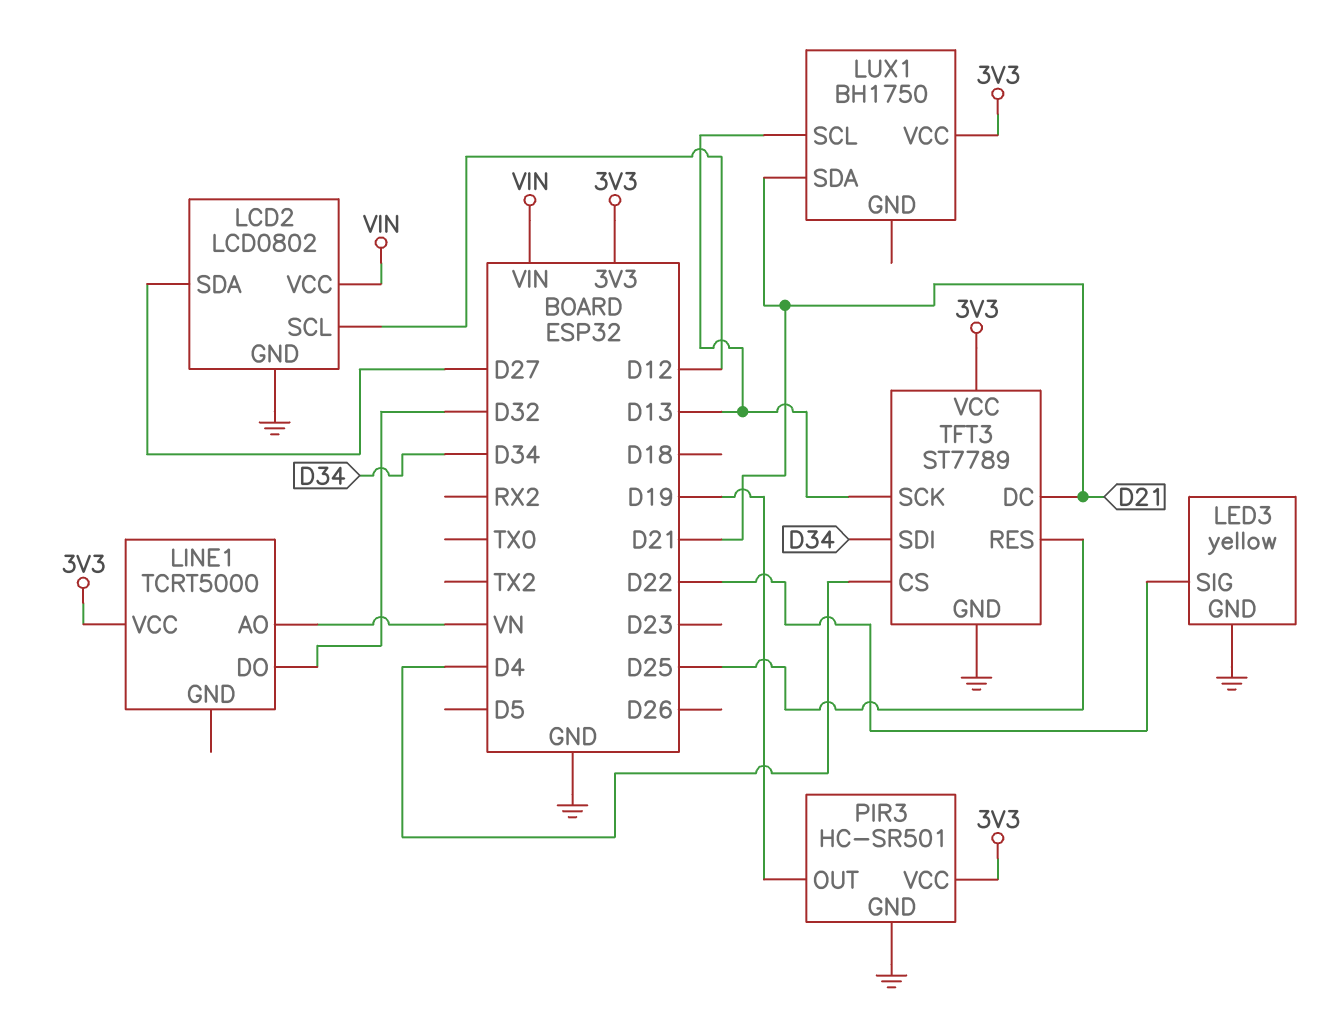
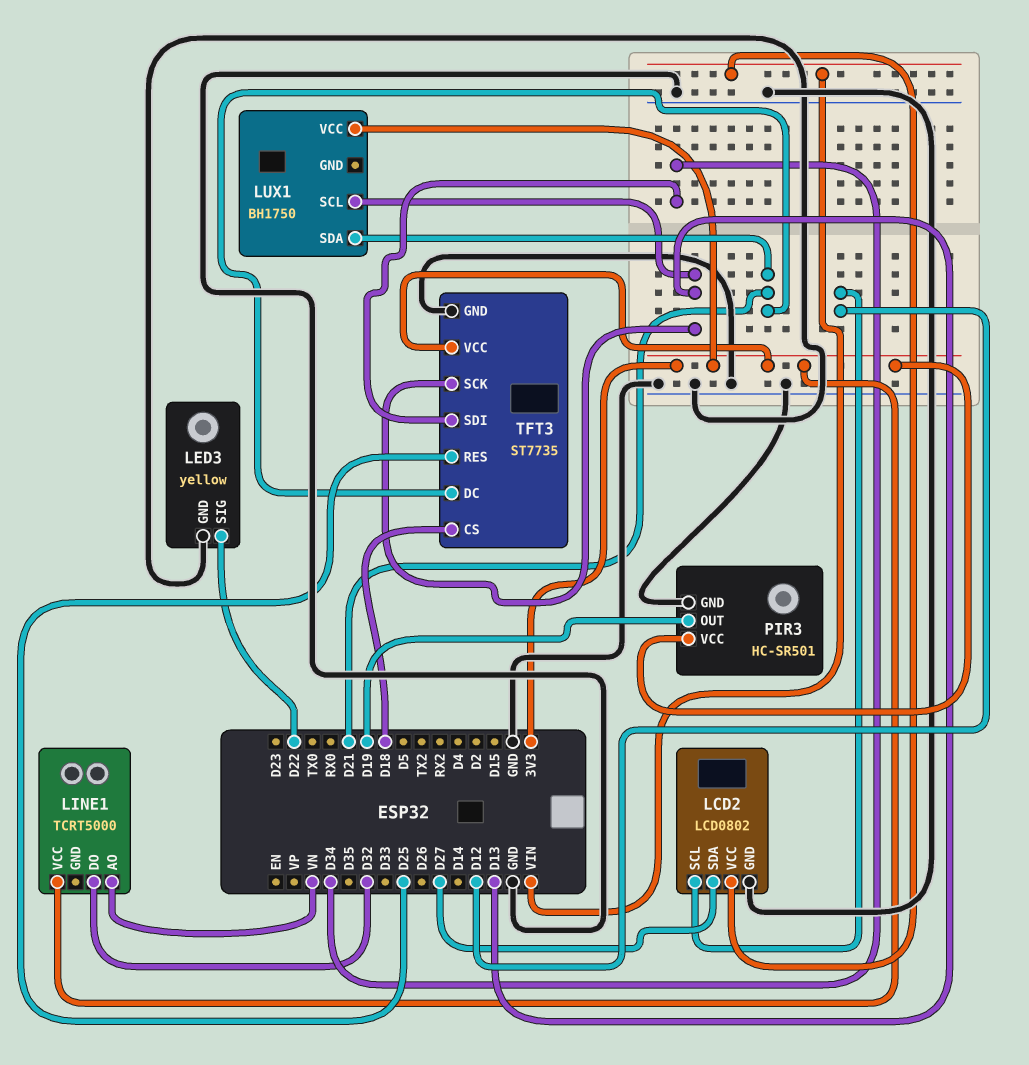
TFT3: ST7789 -> ST7735
TFT3 pin CS: D4 -> D18

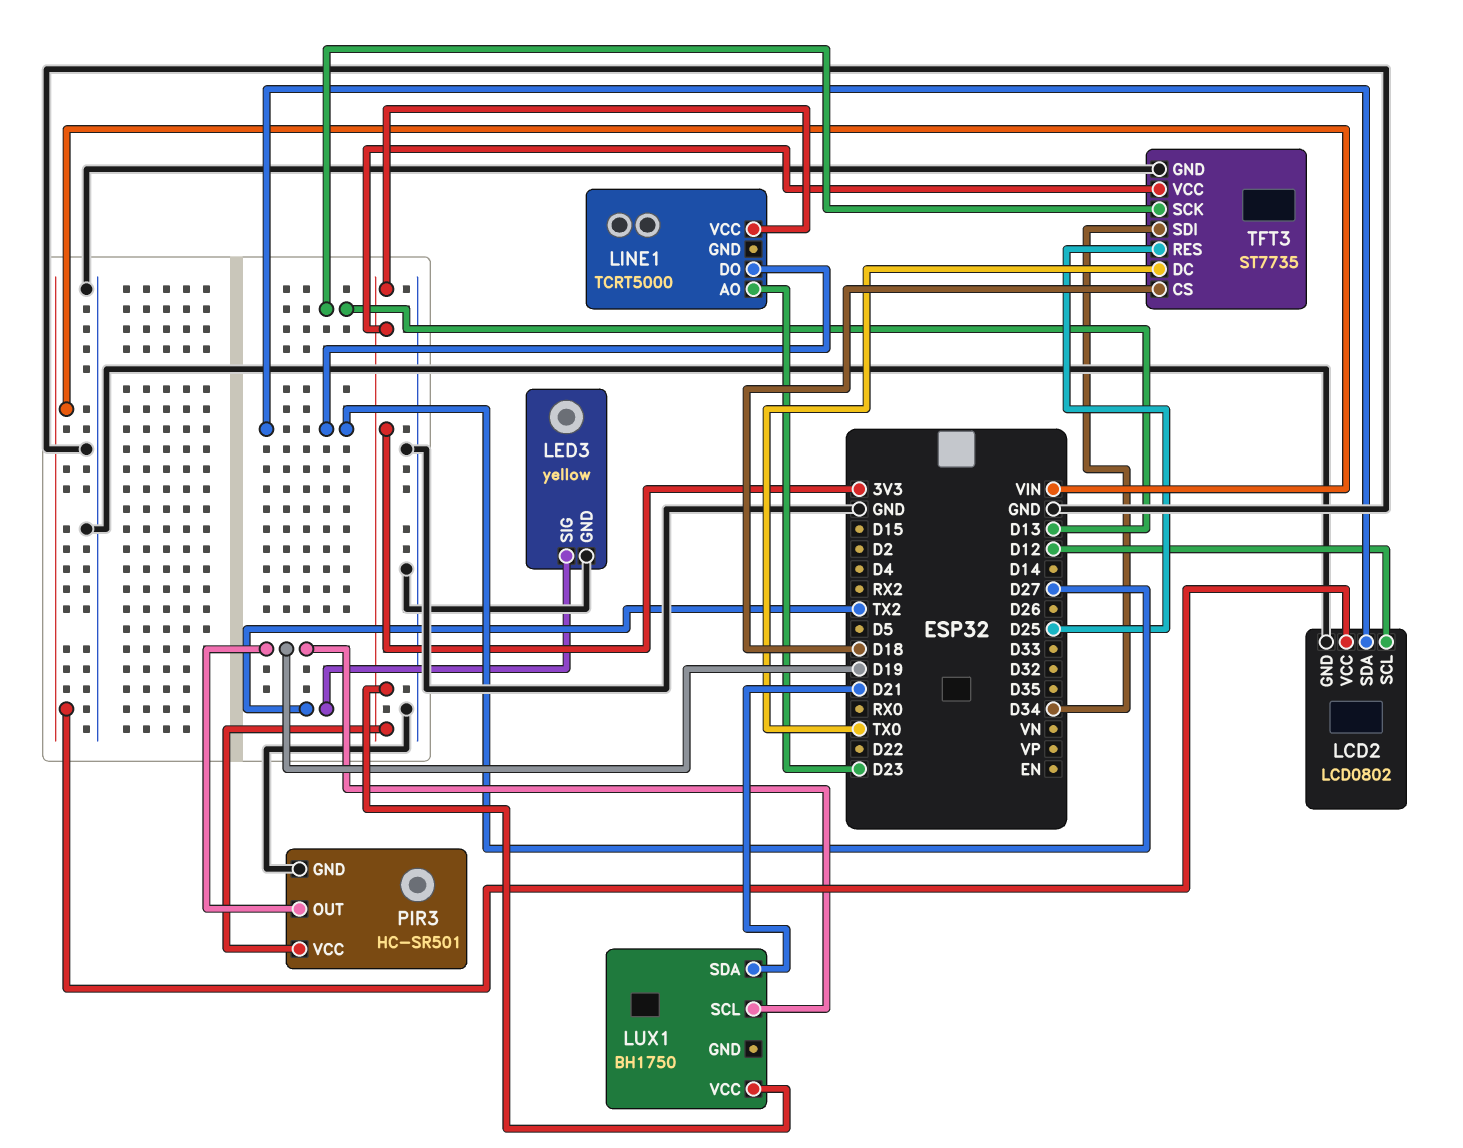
LED3 pin SIG: D22 -> TX2
LINE1 pin AO: VN -> D23
LINE1 pin DO: D32 -> D27
LUX1 pin SCL: D13 -> D19
TFT3 pin DC: D21 -> TX0

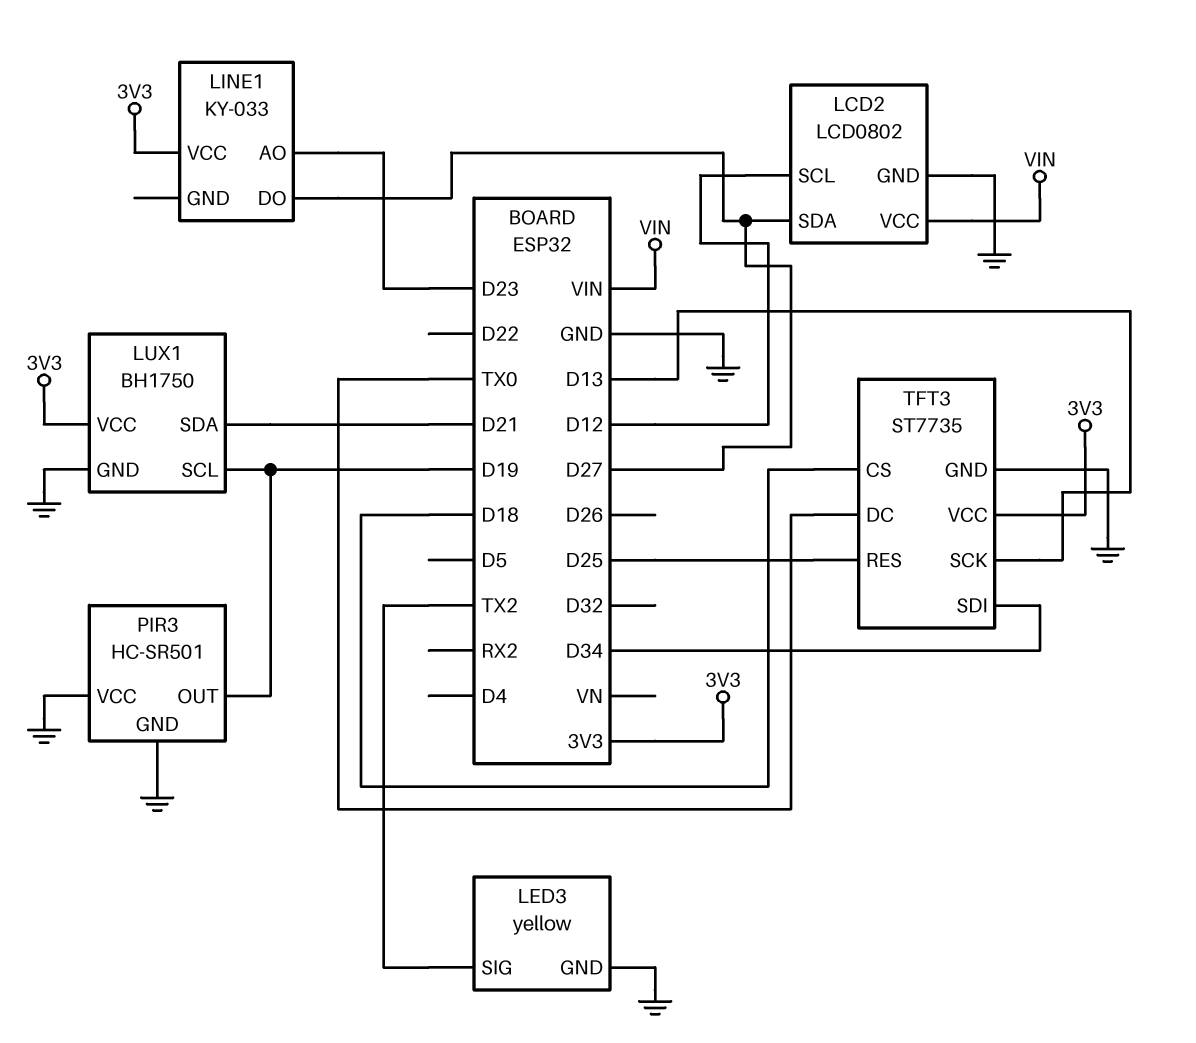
LINE1: TCRT5000 -> KY-033
LUX1 pin GND: none -> GND
PIR3 pin VCC: 3V3 -> GND

